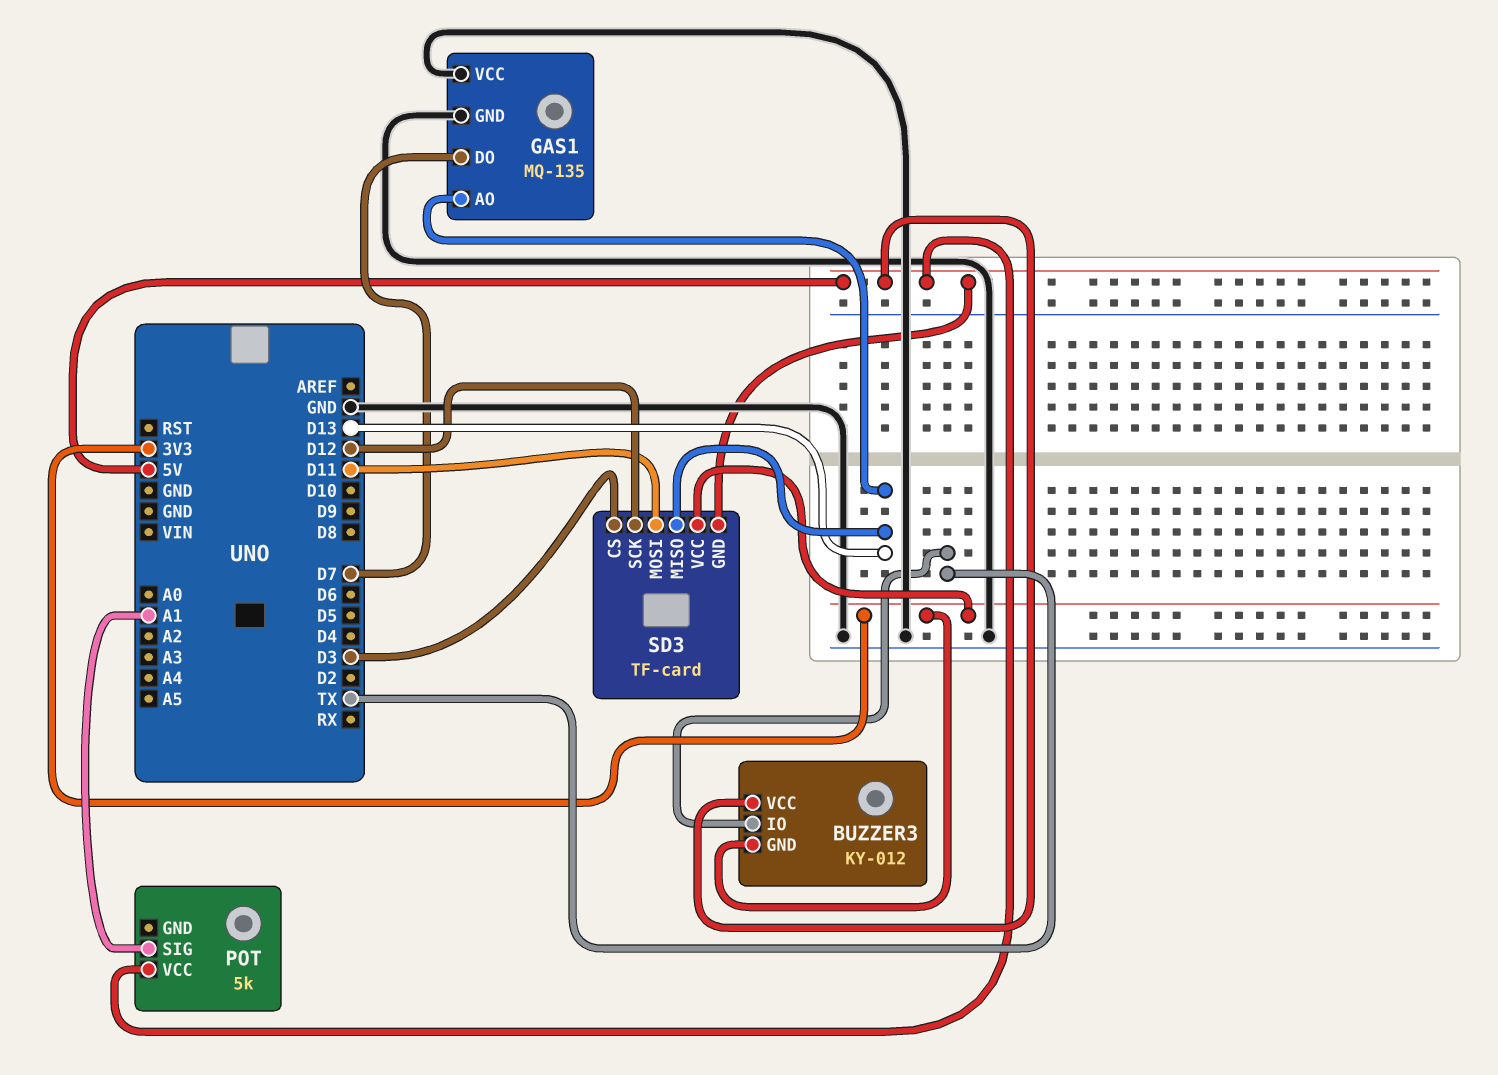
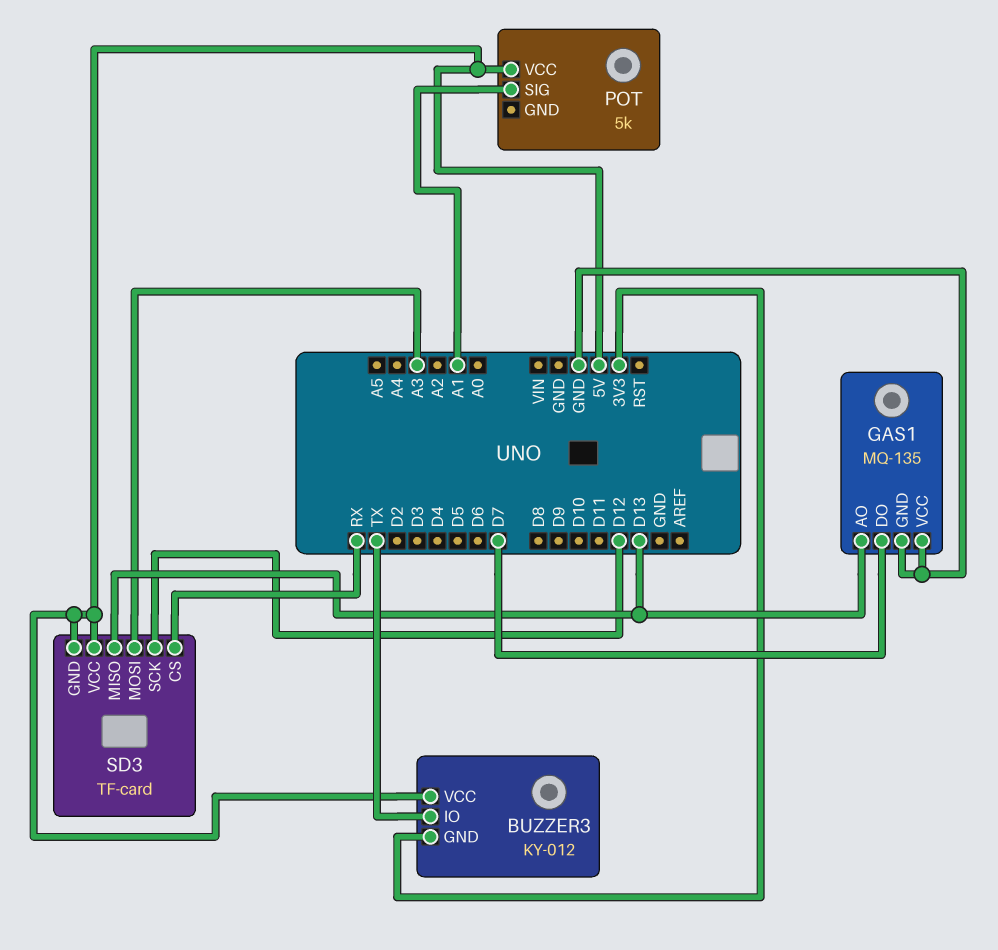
SD3 pin CS: D3 -> RX
SD3 pin MOSI: D11 -> A3
SD3 pin VCC: 3V3 -> 5V

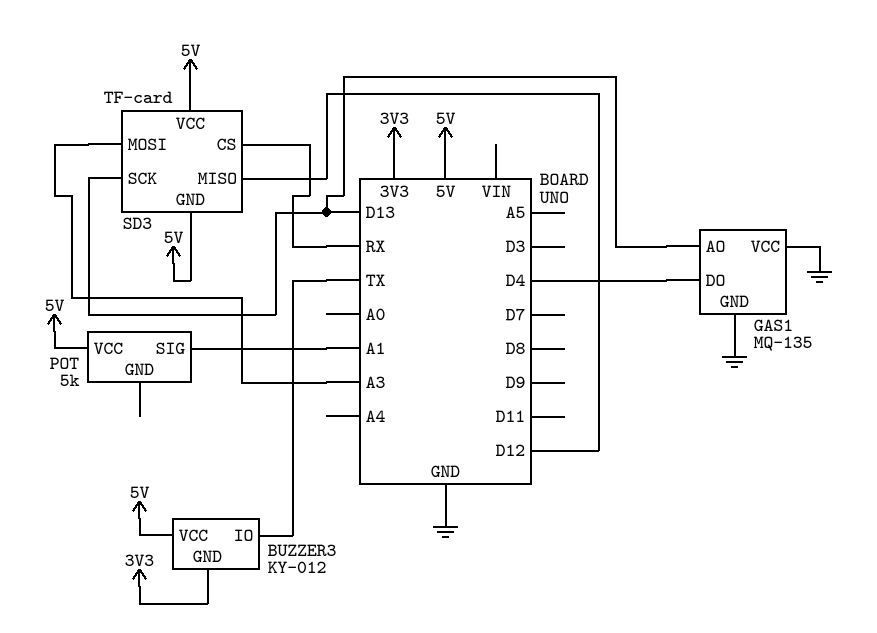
GAS1 pin DO: D7 -> D4
SD3 pin MISO: D13 -> D12
SD3 pin SCK: D12 -> D13

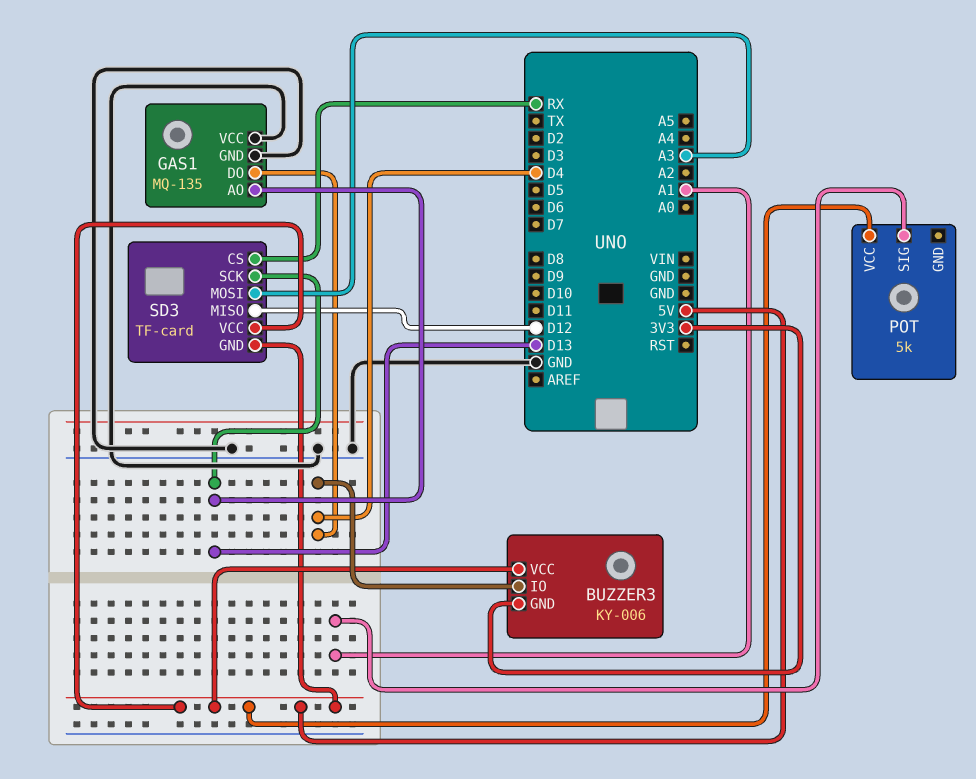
BUZZER3: KY-012 -> KY-006
BUZZER3 pin IO: TX -> D4

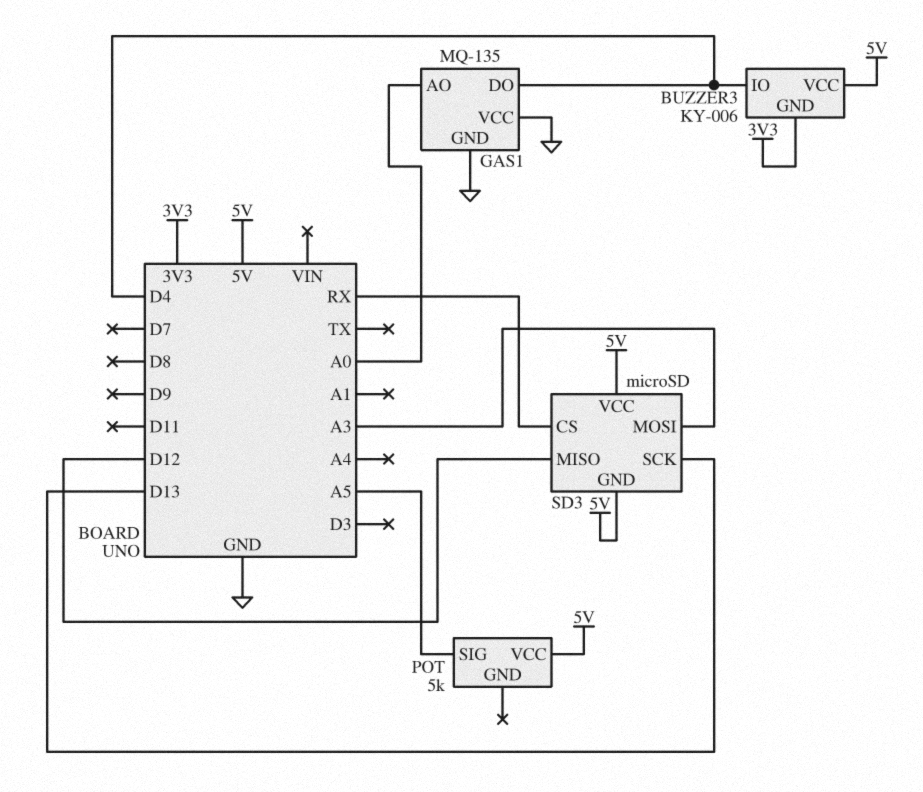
GAS1 pin AO: D13 -> A0
POT pin SIG: A1 -> A5
SD3: TF-card -> microSD

